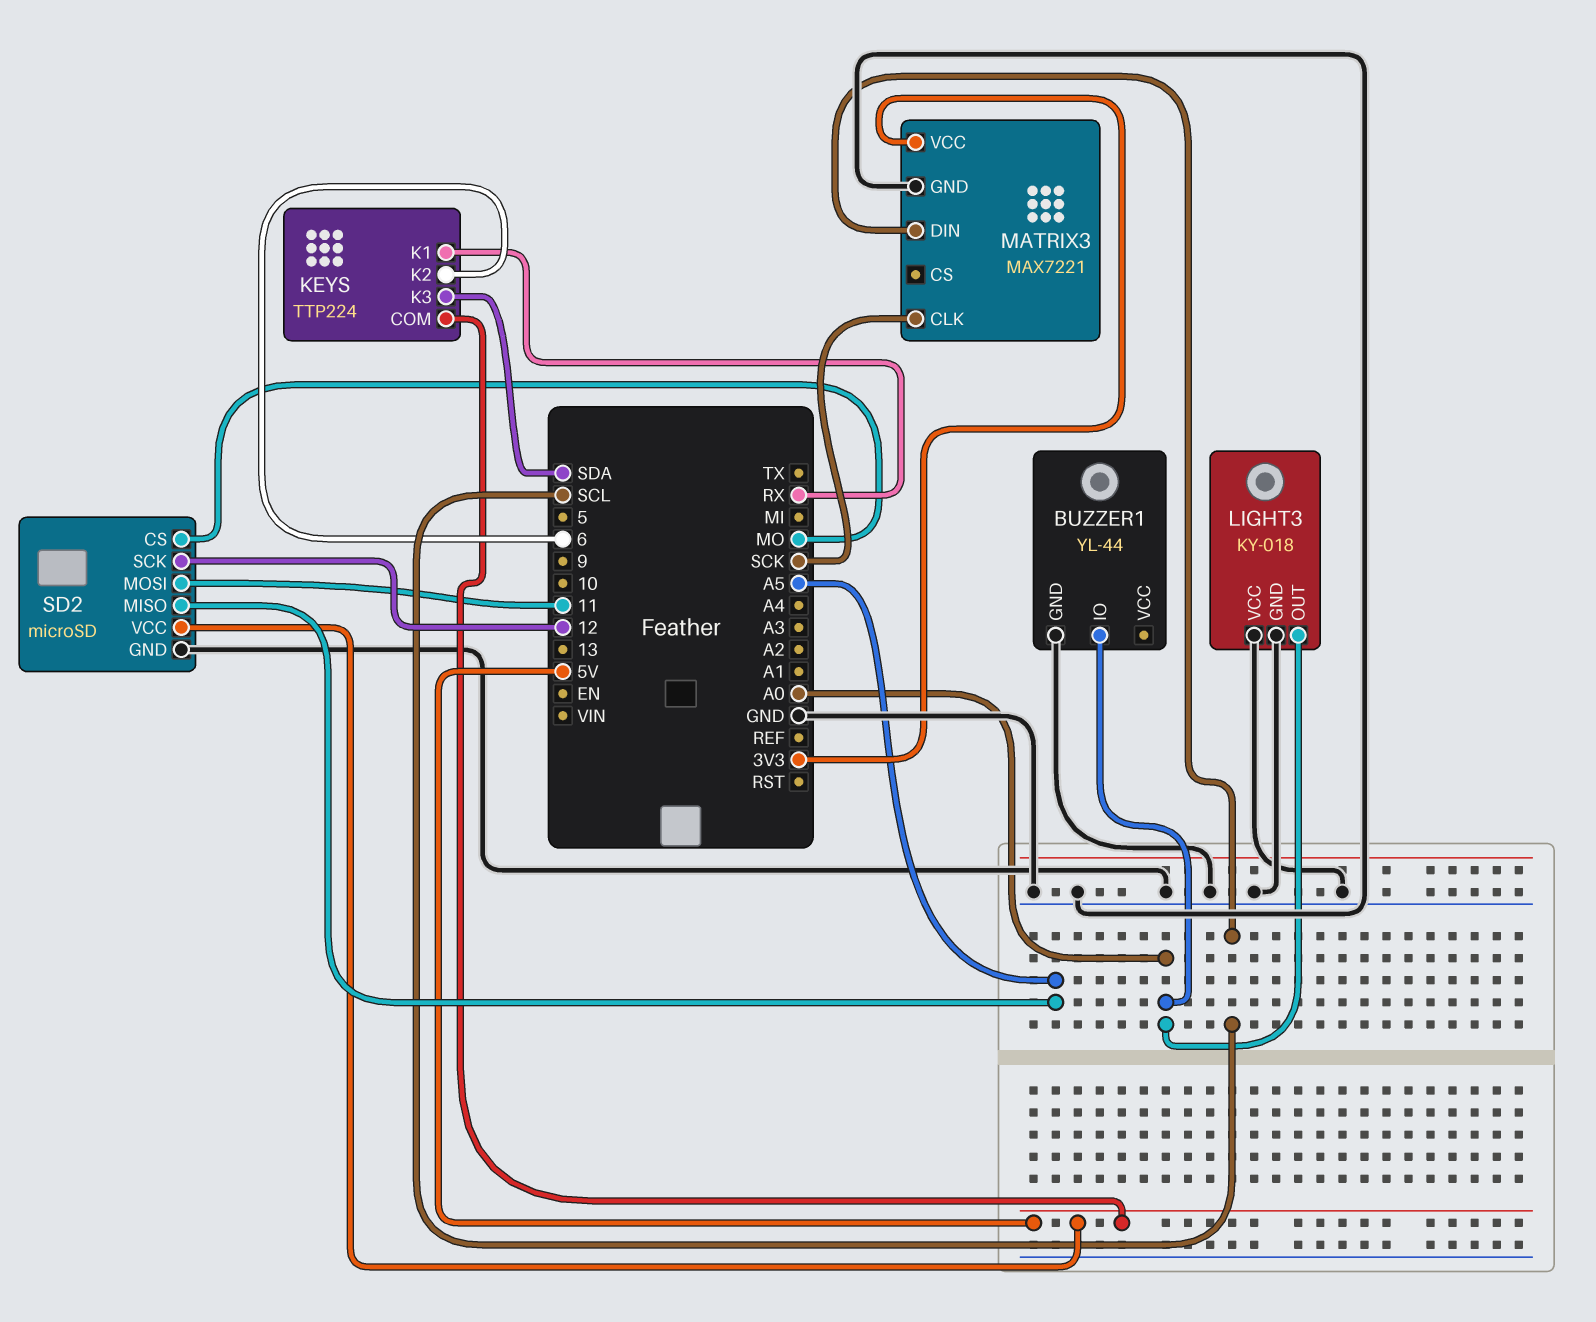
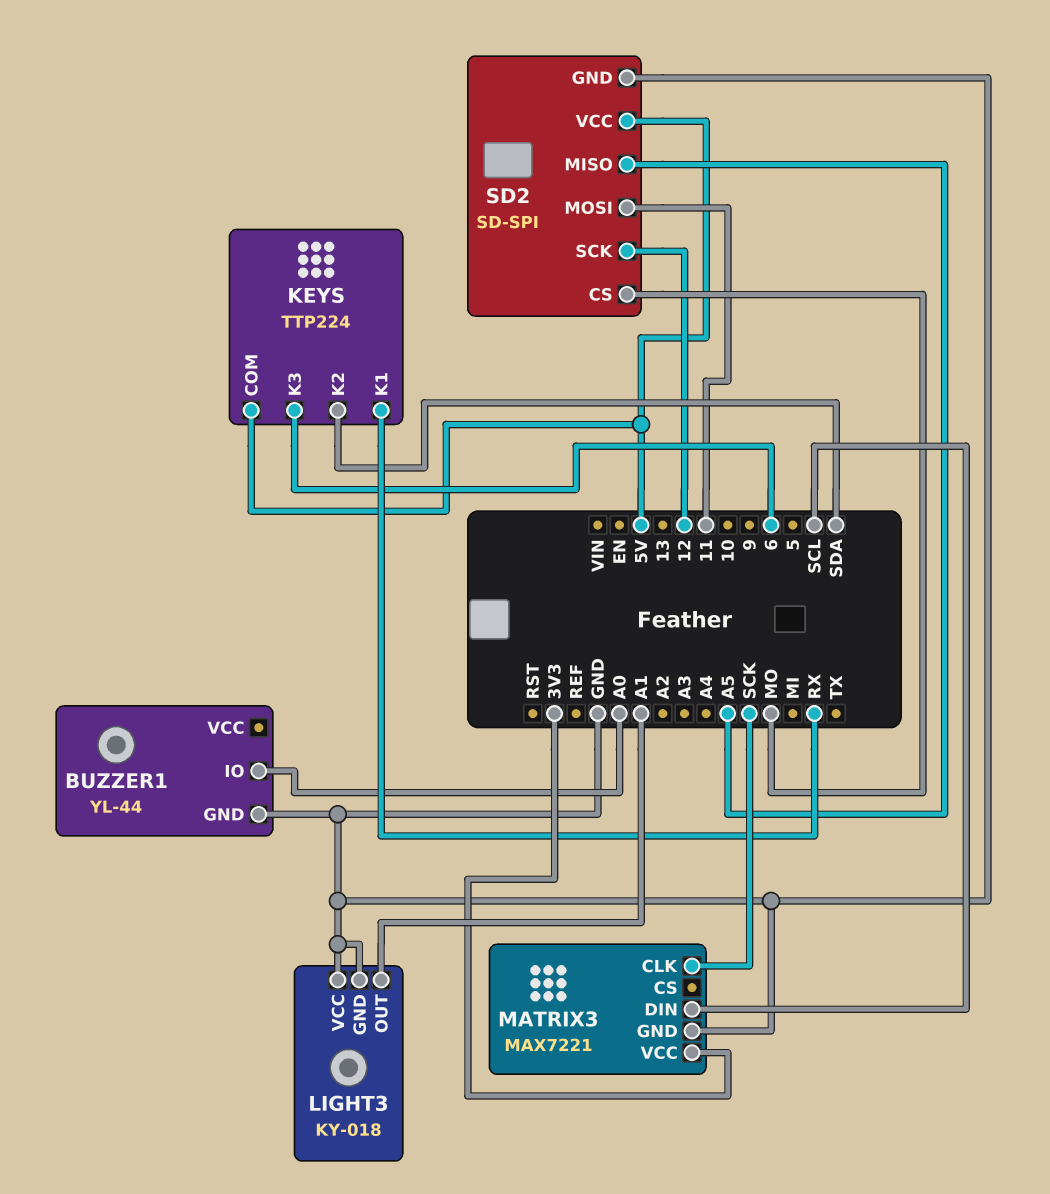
KEYS pin K2: 6 -> SDA
KEYS pin K3: SDA -> 6
LIGHT3 pin OUT: A0 -> A1
SD2: microSD -> SD-SPI

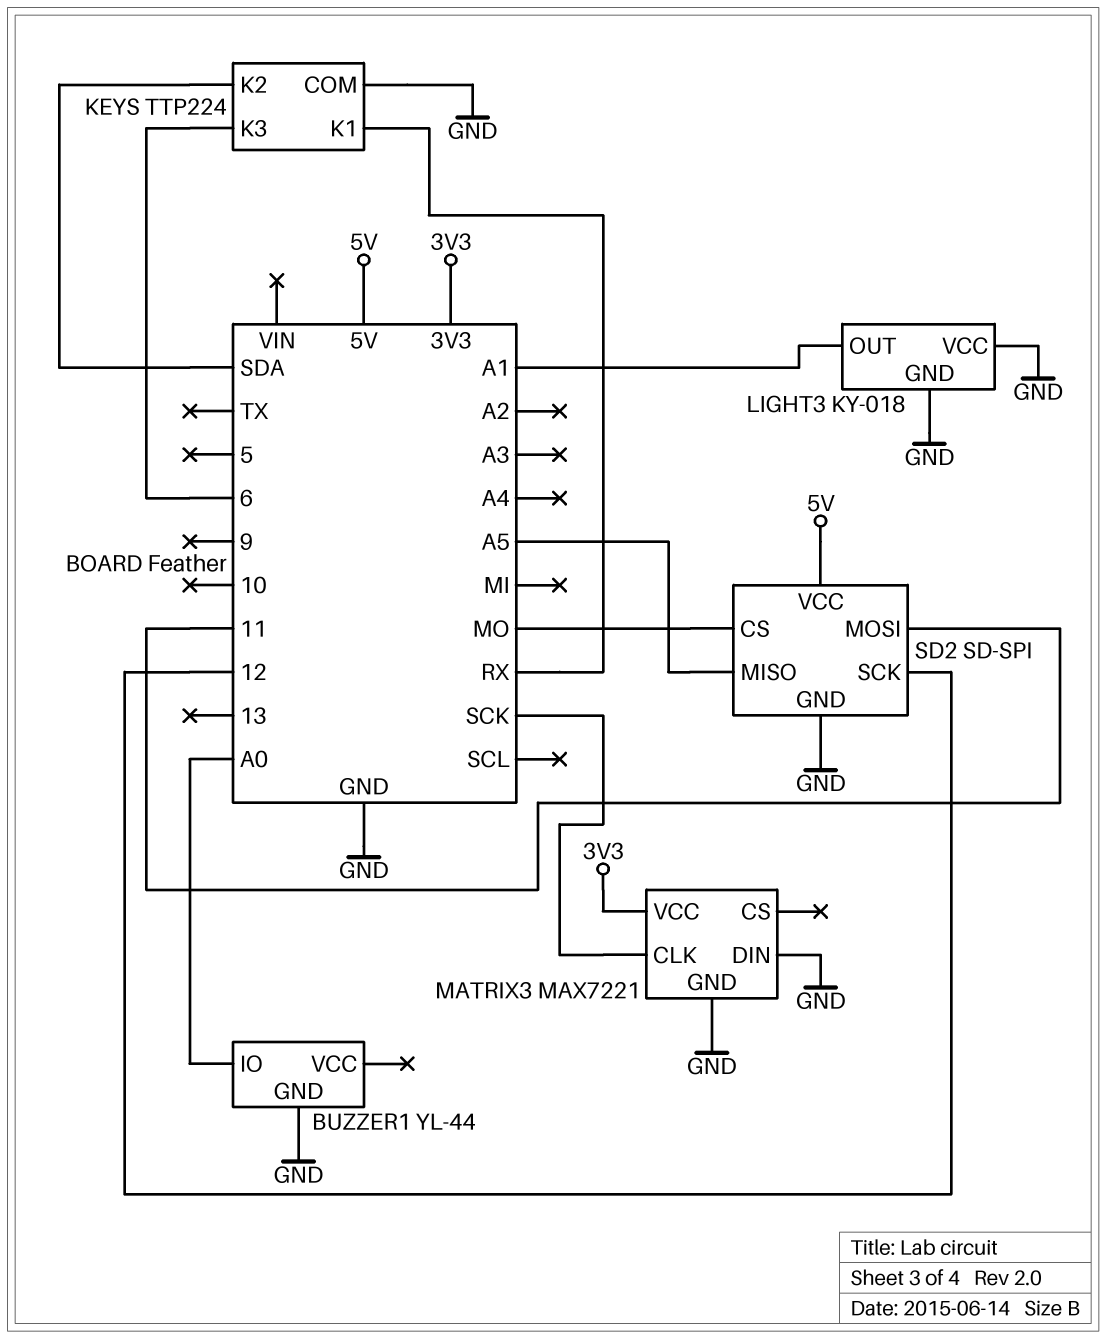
KEYS pin COM: 5V -> GND
MATRIX3 pin DIN: SCL -> GND

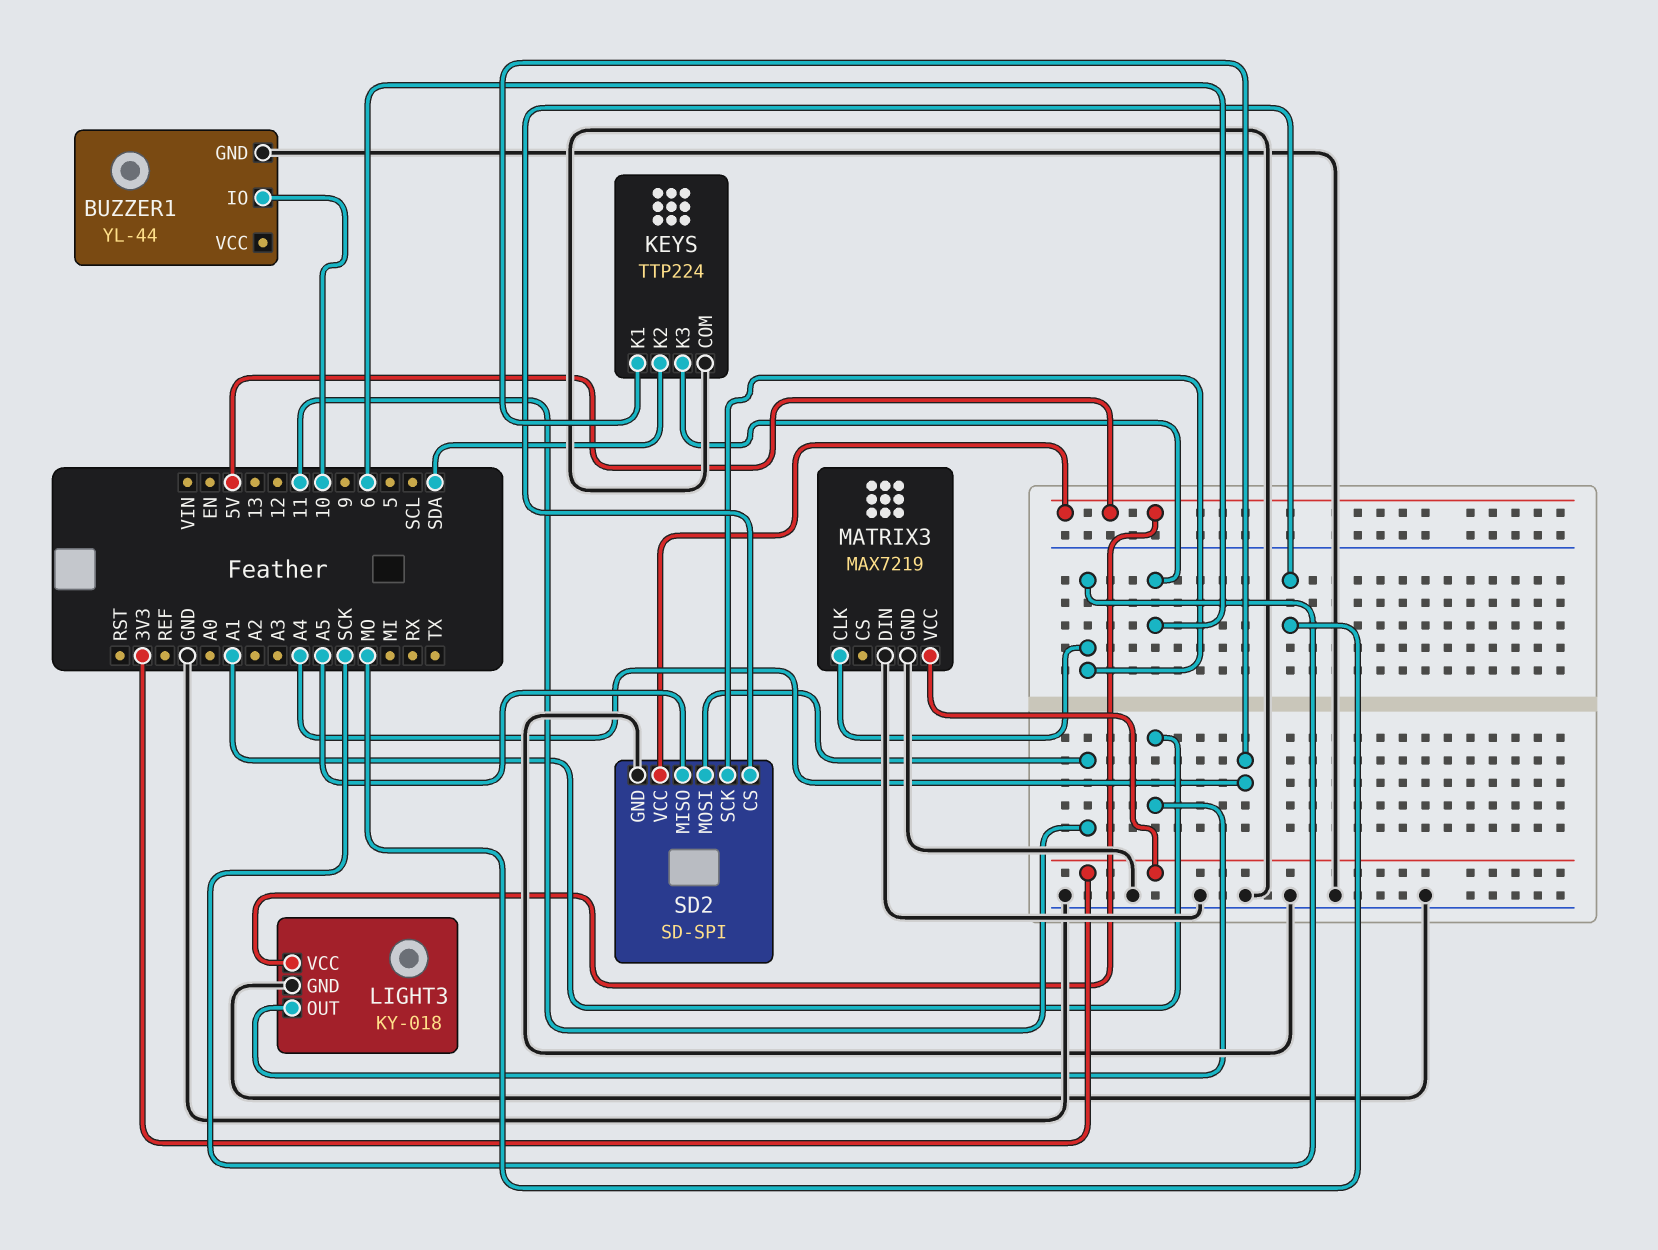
BUZZER1 pin IO: A0 -> 10
KEYS pin K1: RX -> A4
LIGHT3 pin VCC: GND -> 5V
MATRIX3: MAX7221 -> MAX7219
SD2 pin SCK: 12 -> SCK

